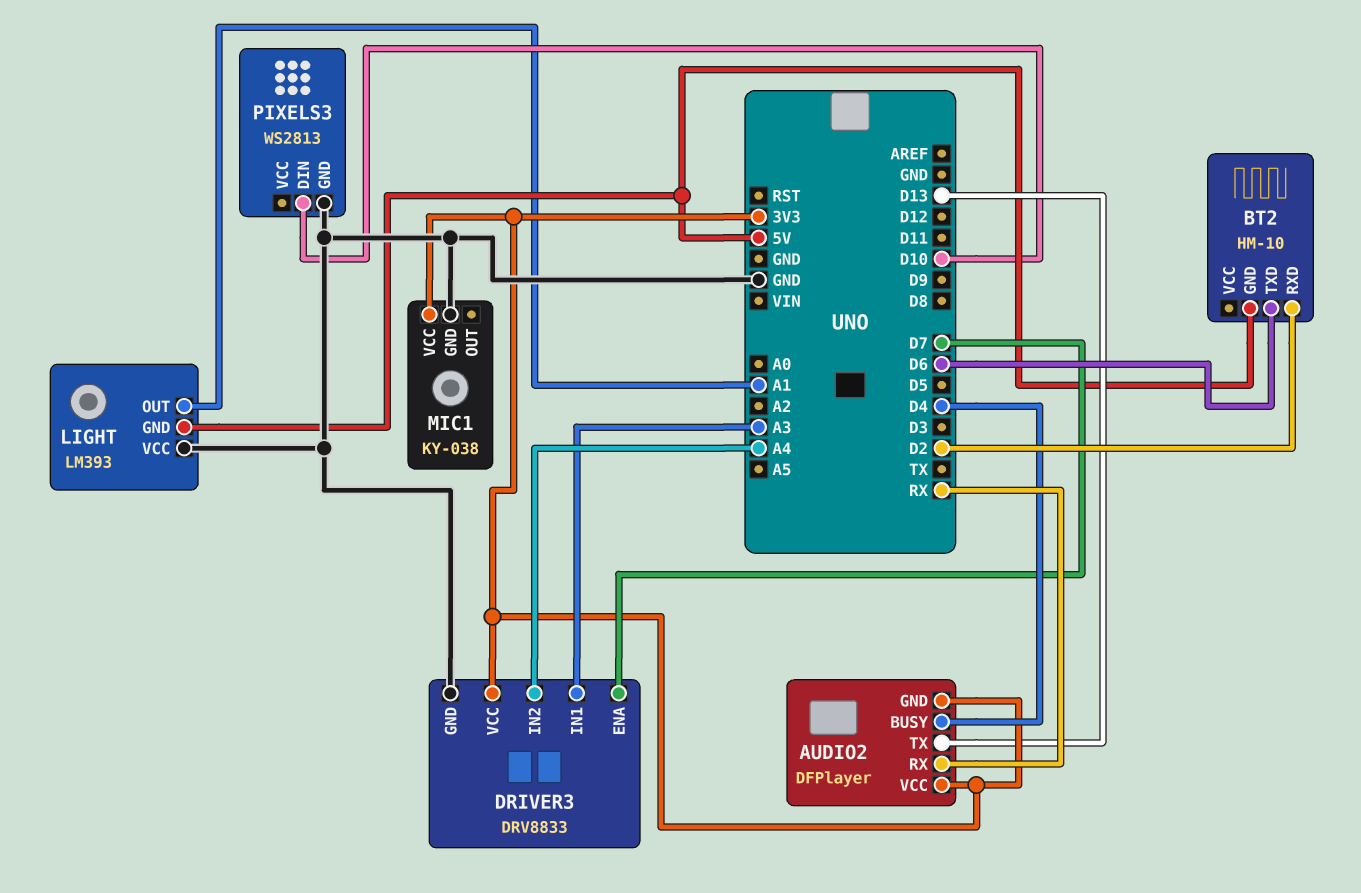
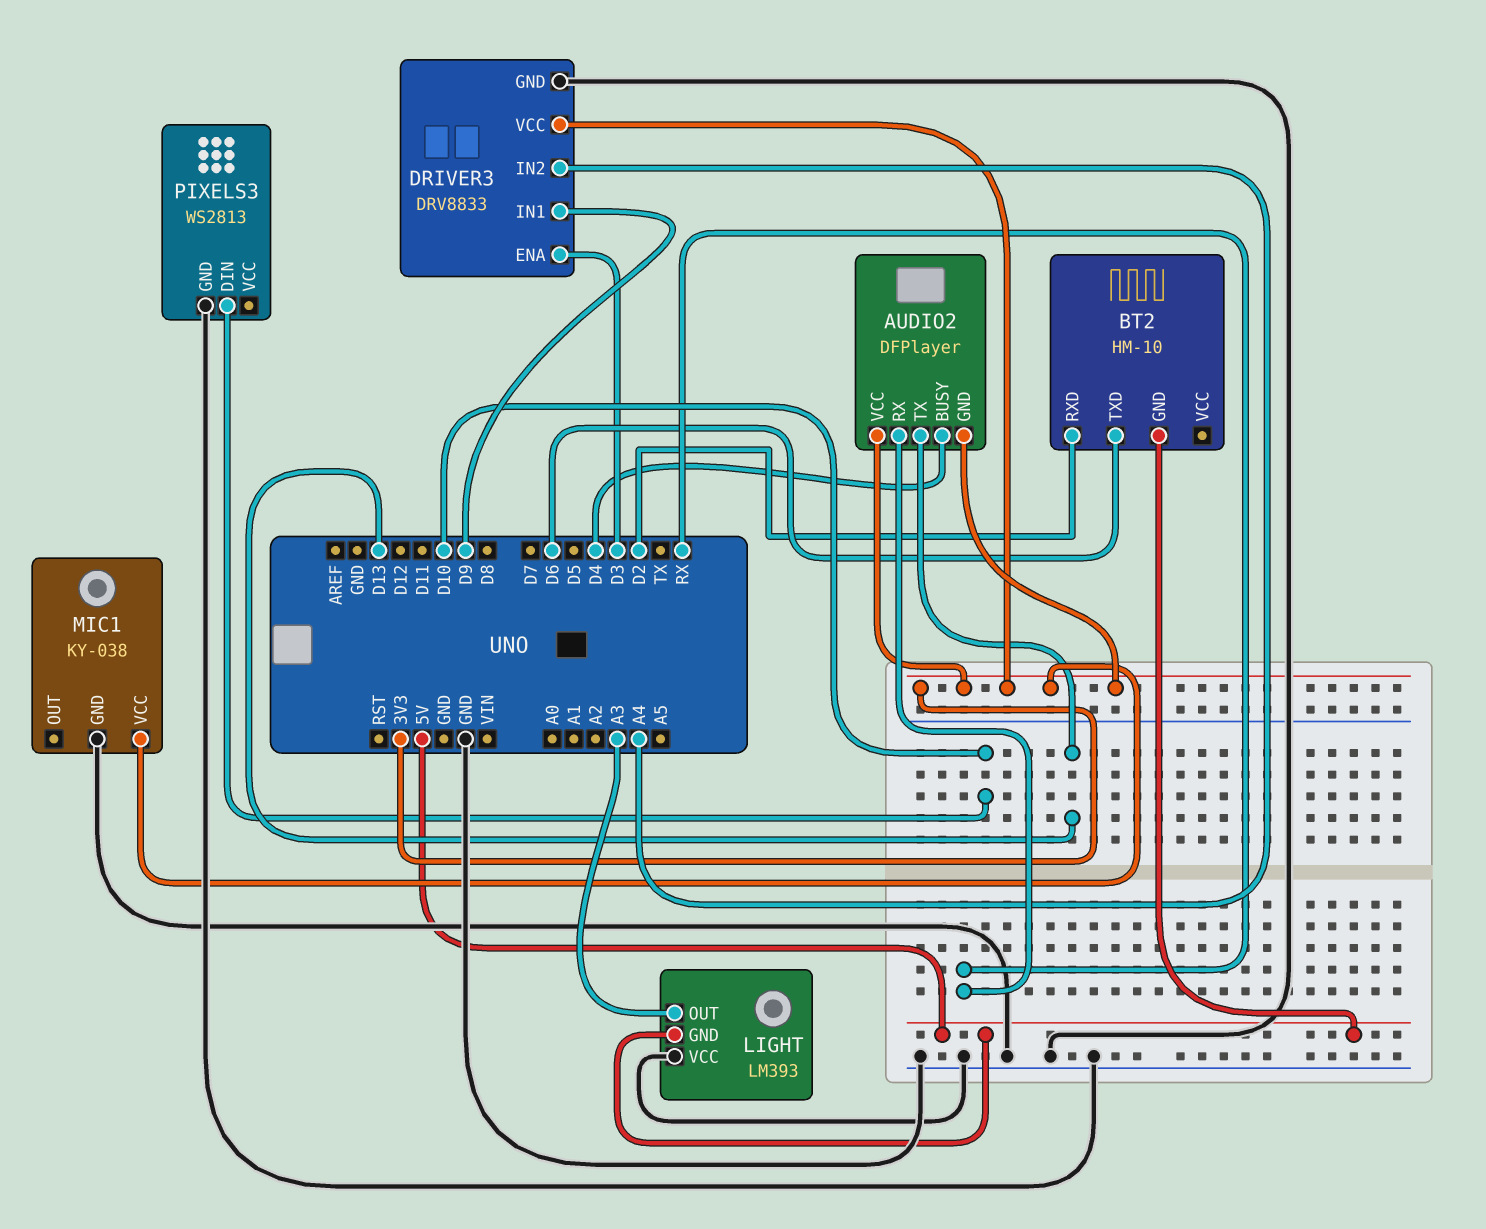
DRIVER3 pin ENA: D7 -> D3
DRIVER3 pin IN1: A3 -> D9
LIGHT pin OUT: A1 -> A3

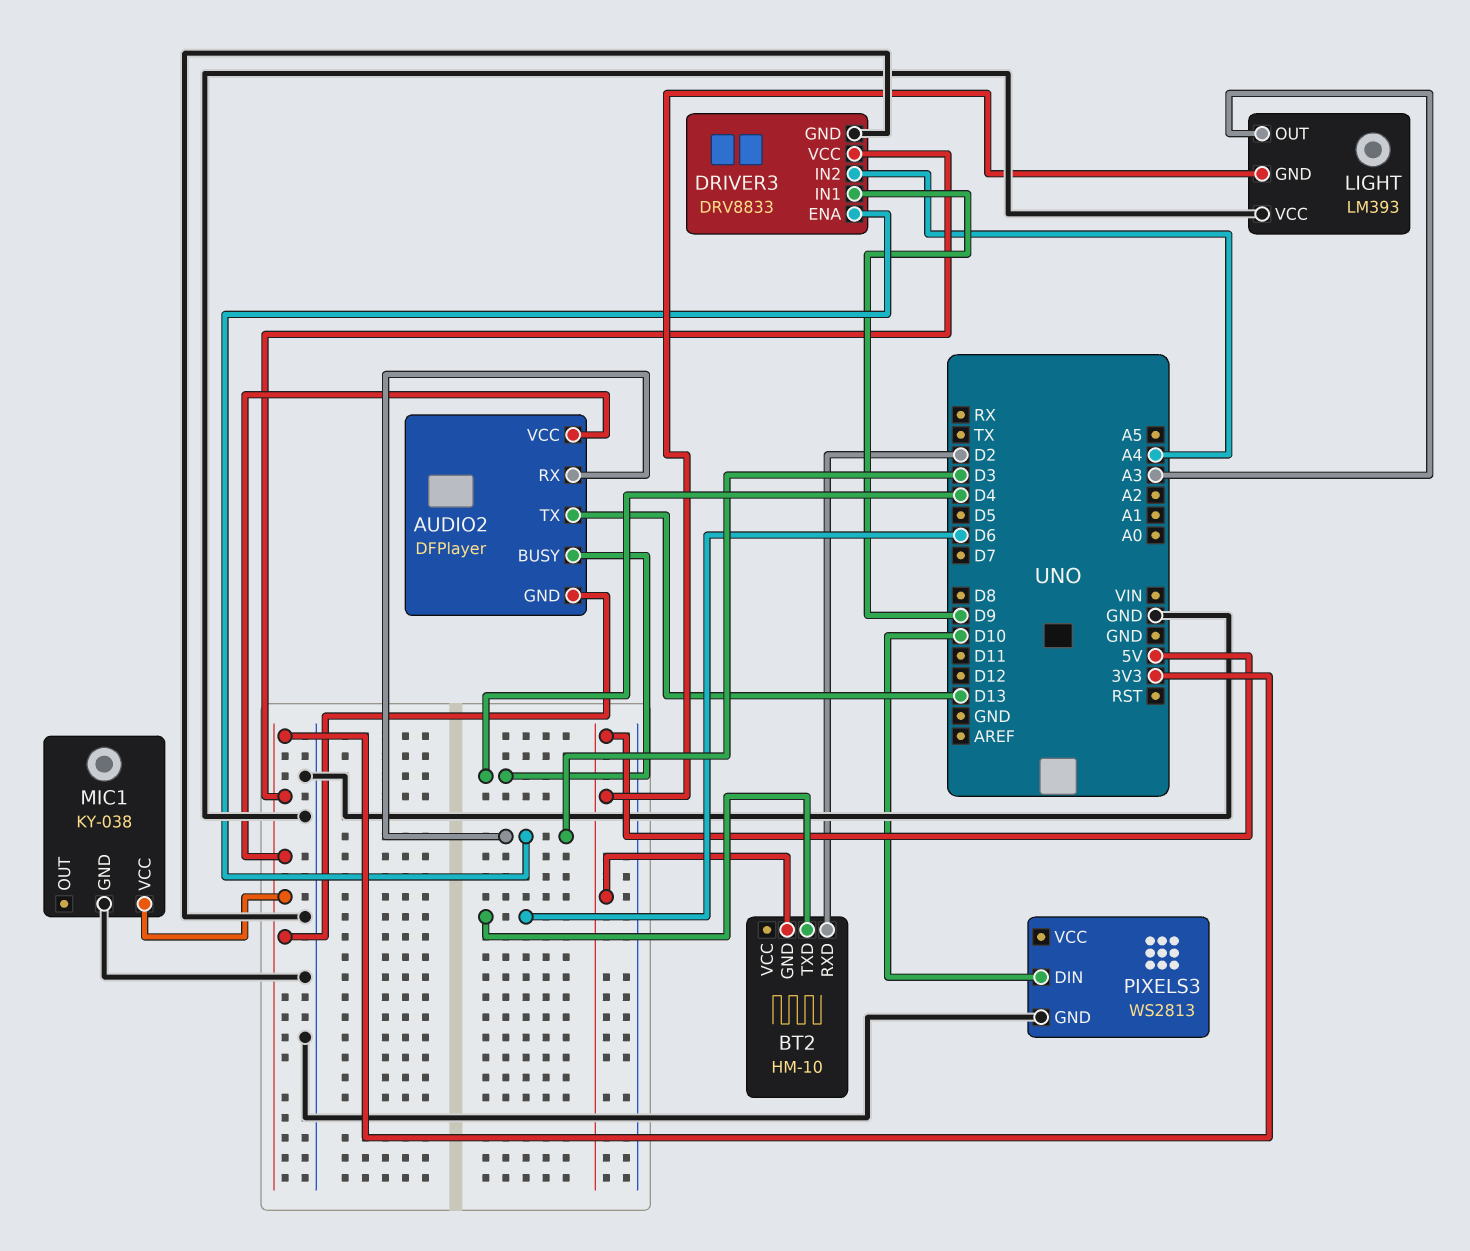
AUDIO2 pin RX: RX -> D3

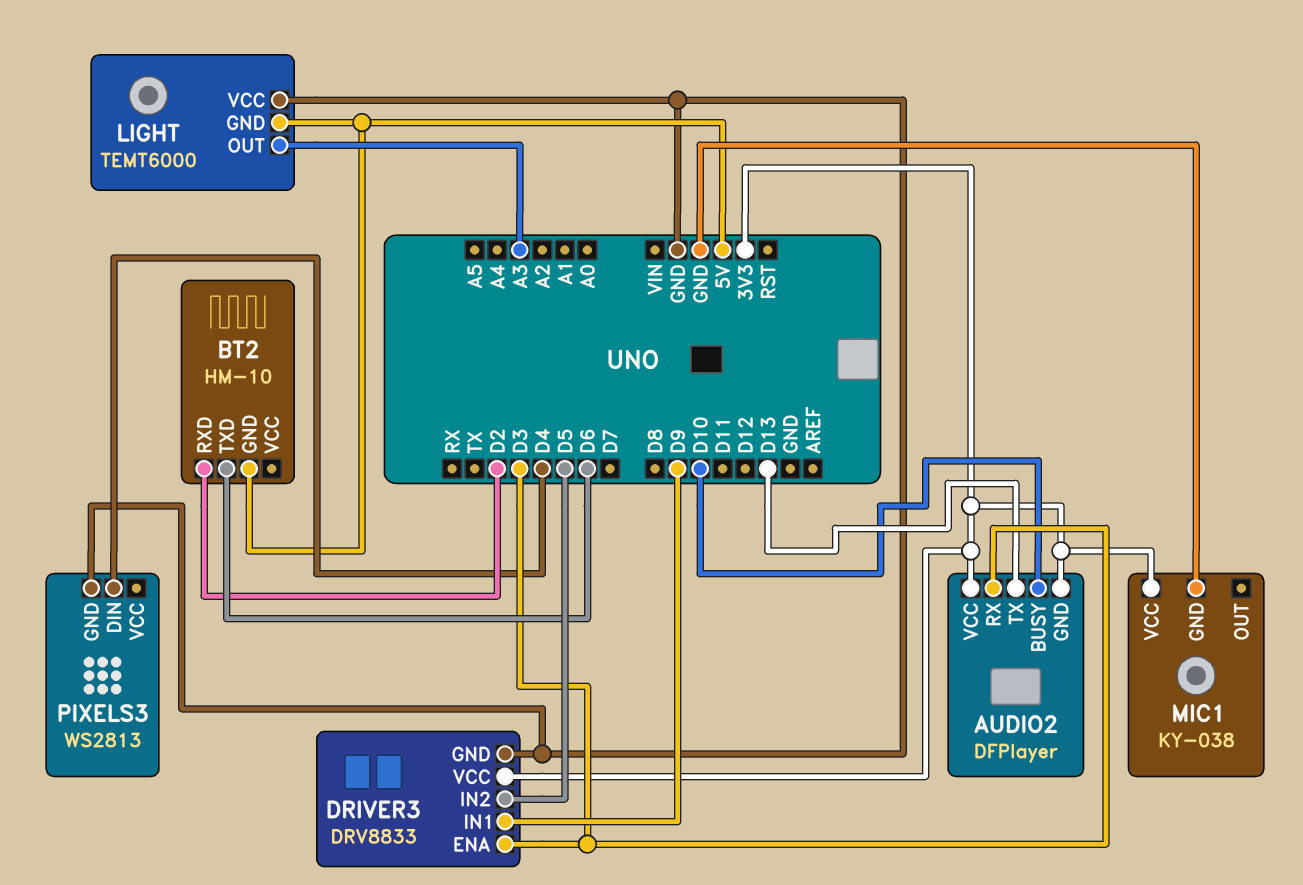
AUDIO2 pin BUSY: D4 -> D10
DRIVER3 pin IN2: A4 -> D5
LIGHT: LM393 -> TEMT6000
PIXELS3 pin DIN: D10 -> D4

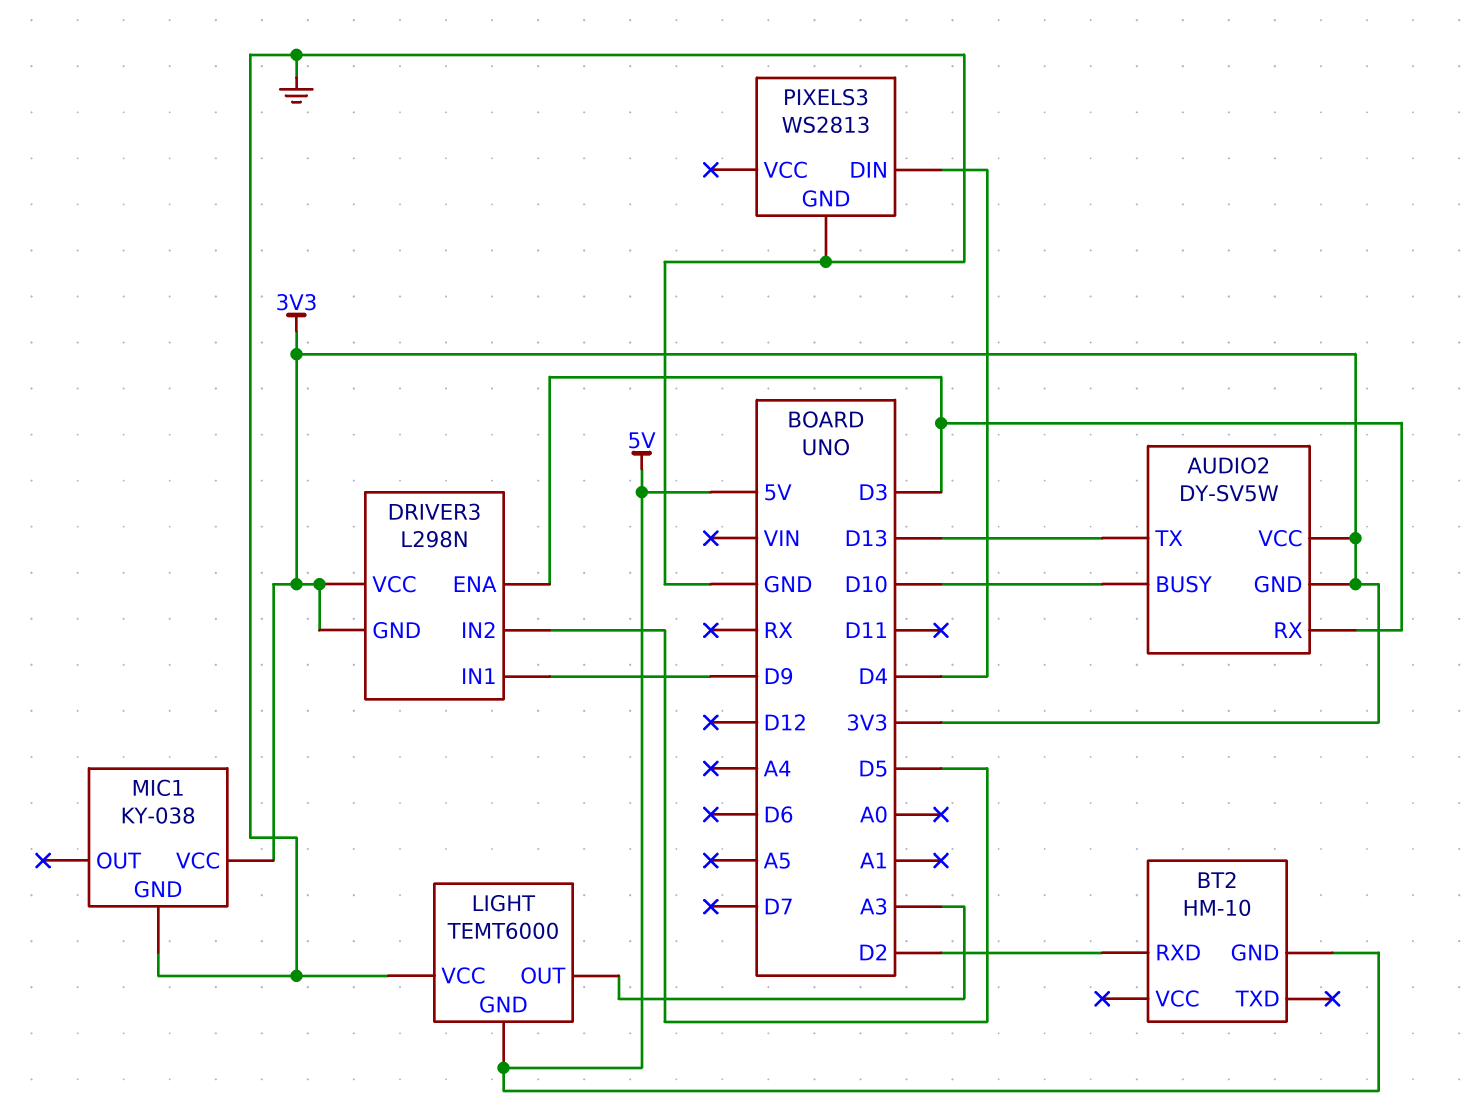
AUDIO2: DFPlayer -> DY-SV5W
BT2 pin TXD: D6 -> none
DRIVER3: DRV8833 -> L298N
DRIVER3 pin GND: GND -> 3V3

